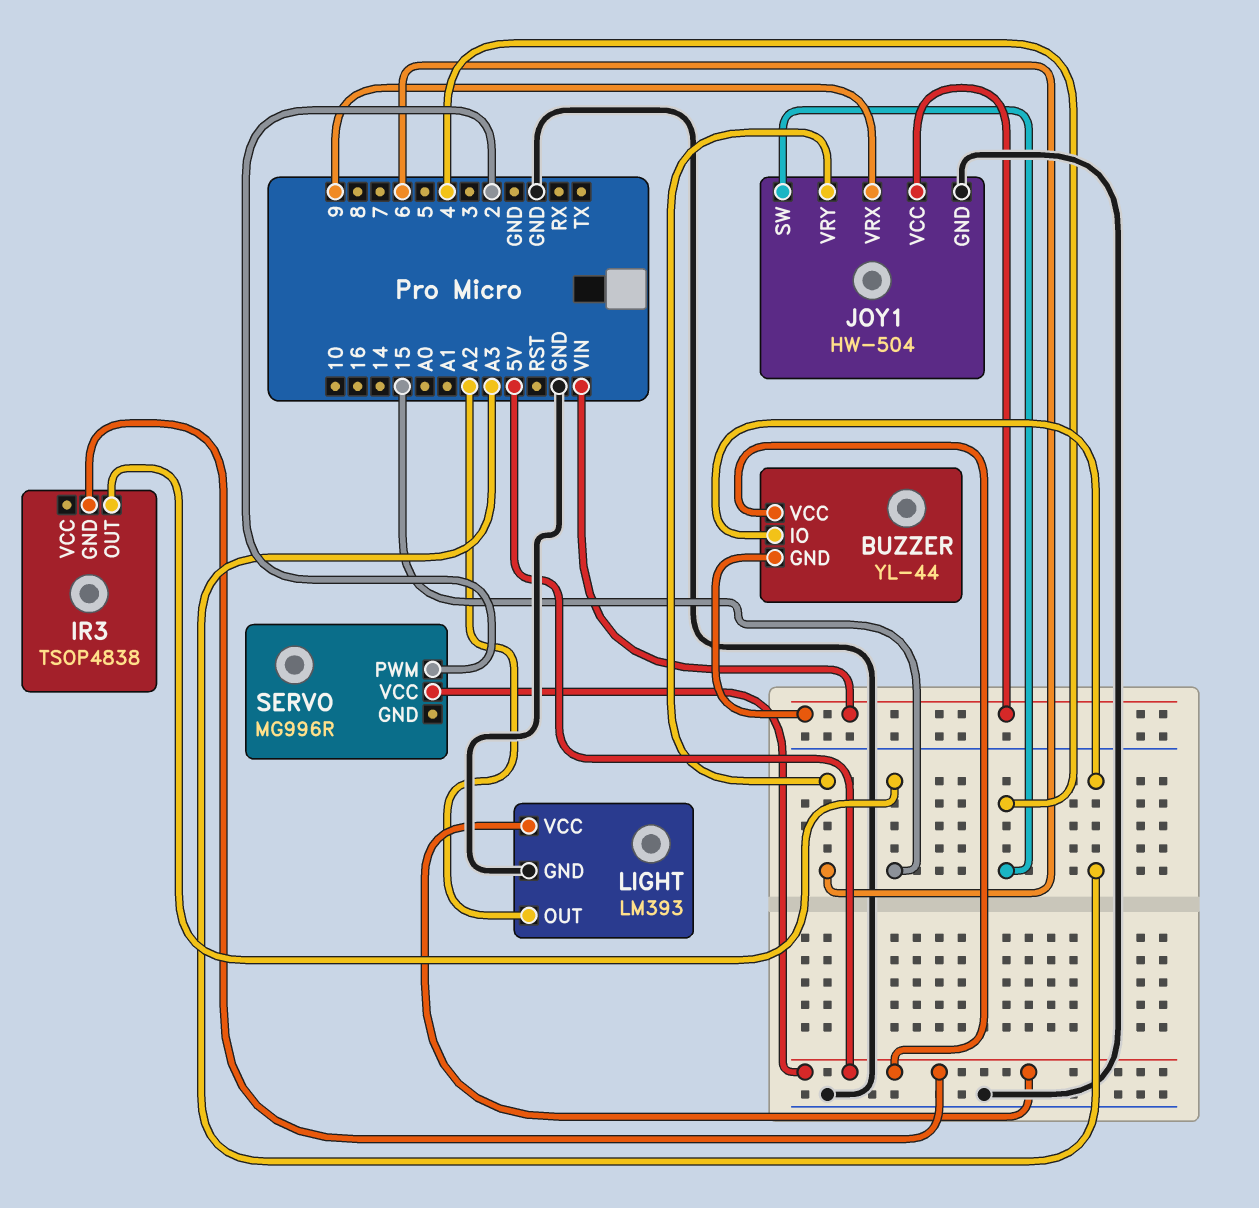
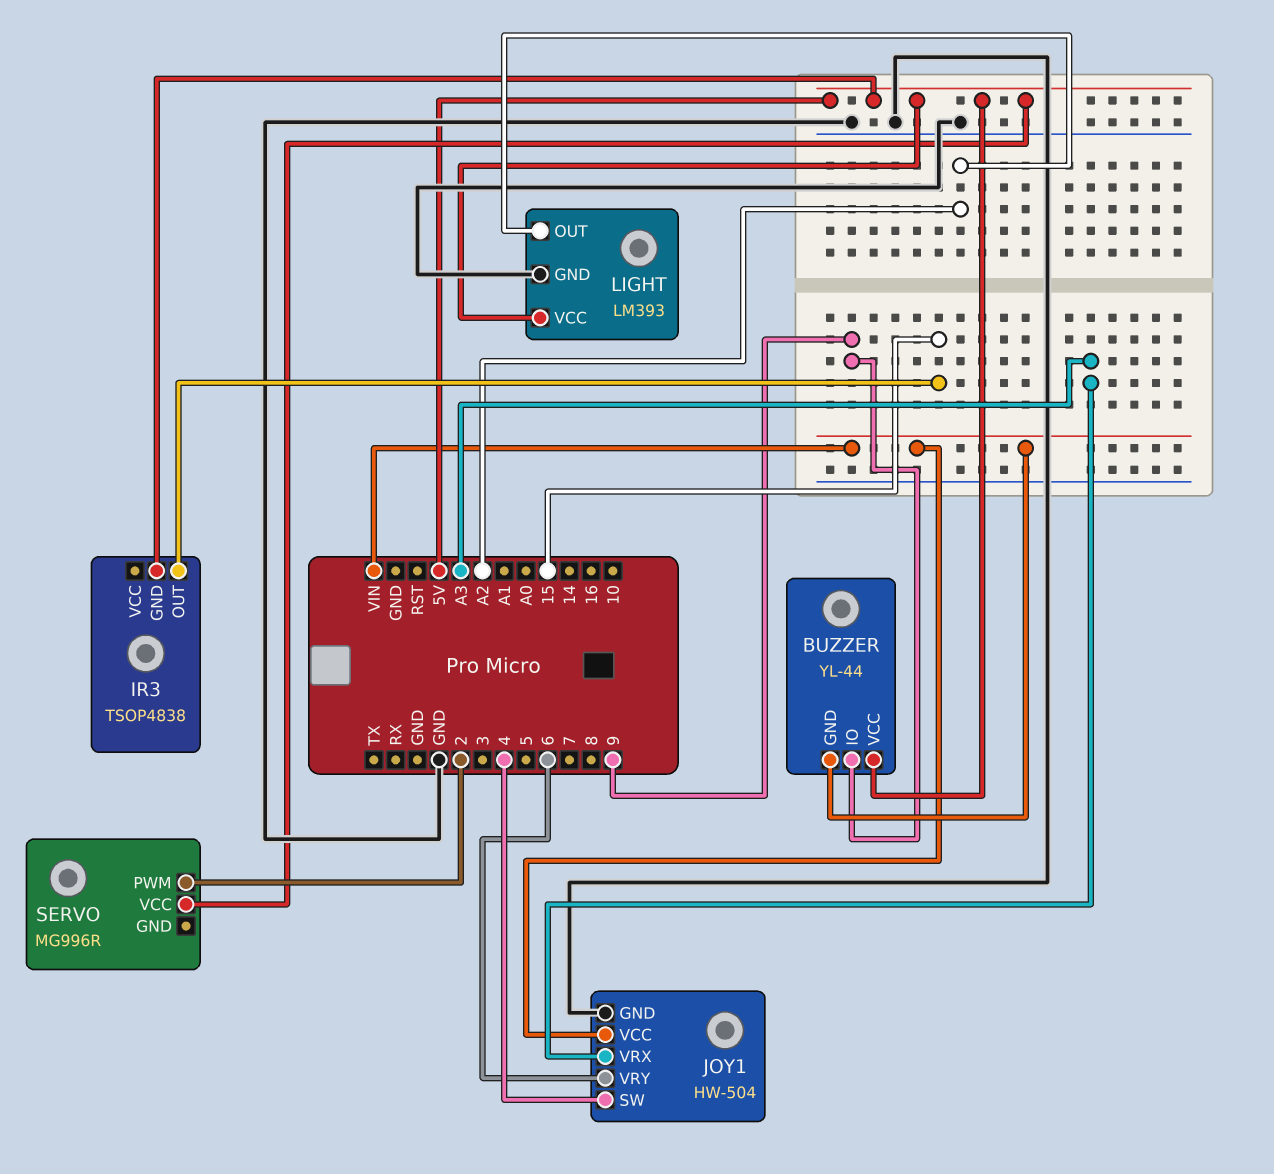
BUZZER pin IO: A3 -> 9
JOY1 pin VRX: 9 -> A3

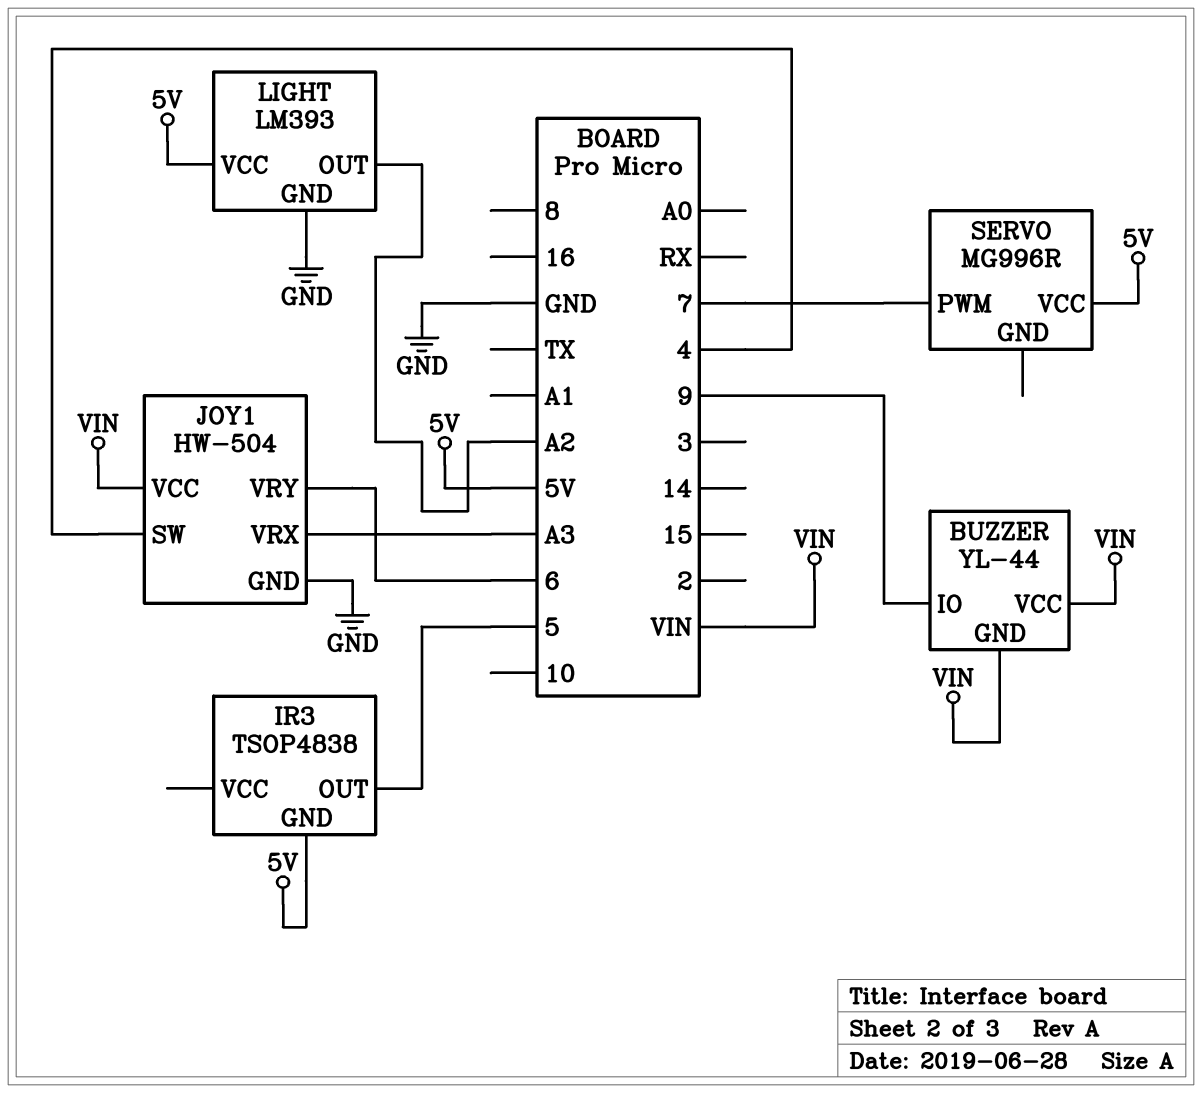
BUZZER pin VCC: 5V -> VIN
IR3 pin OUT: 15 -> 5
SERVO pin PWM: 2 -> 7

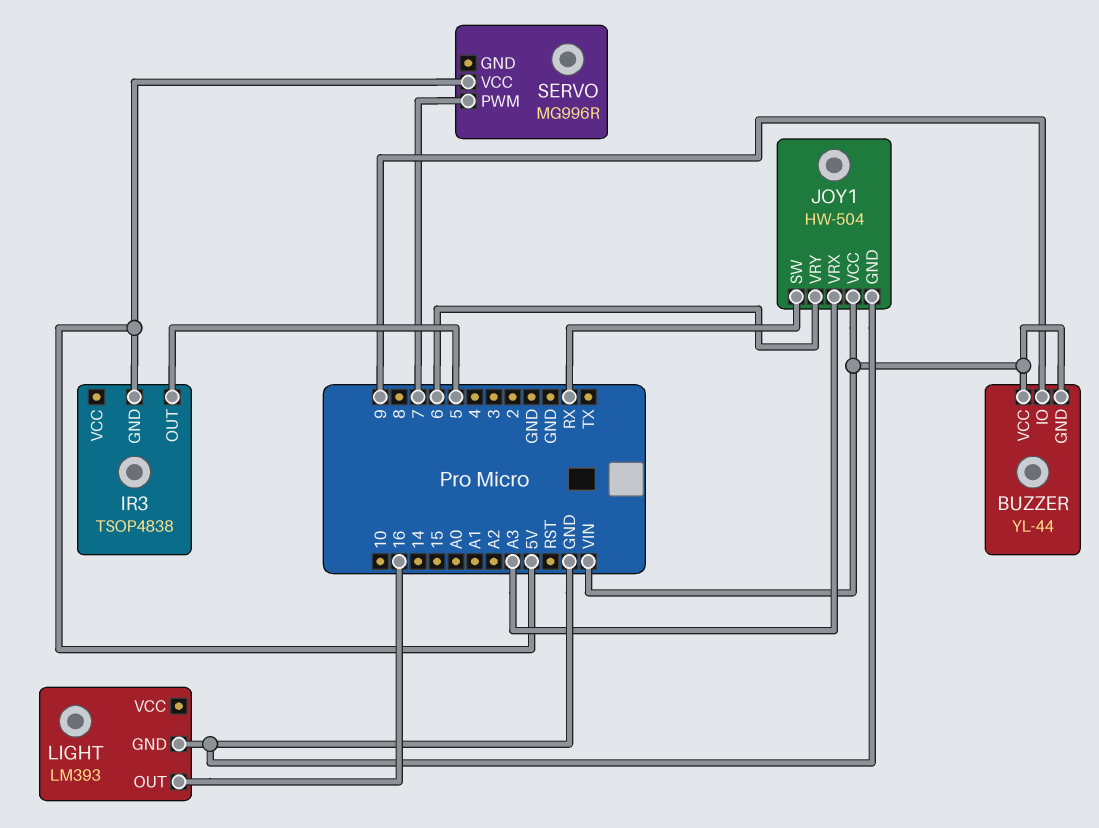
JOY1 pin SW: 4 -> RX
LIGHT pin OUT: A2 -> 16
LIGHT pin VCC: 5V -> none

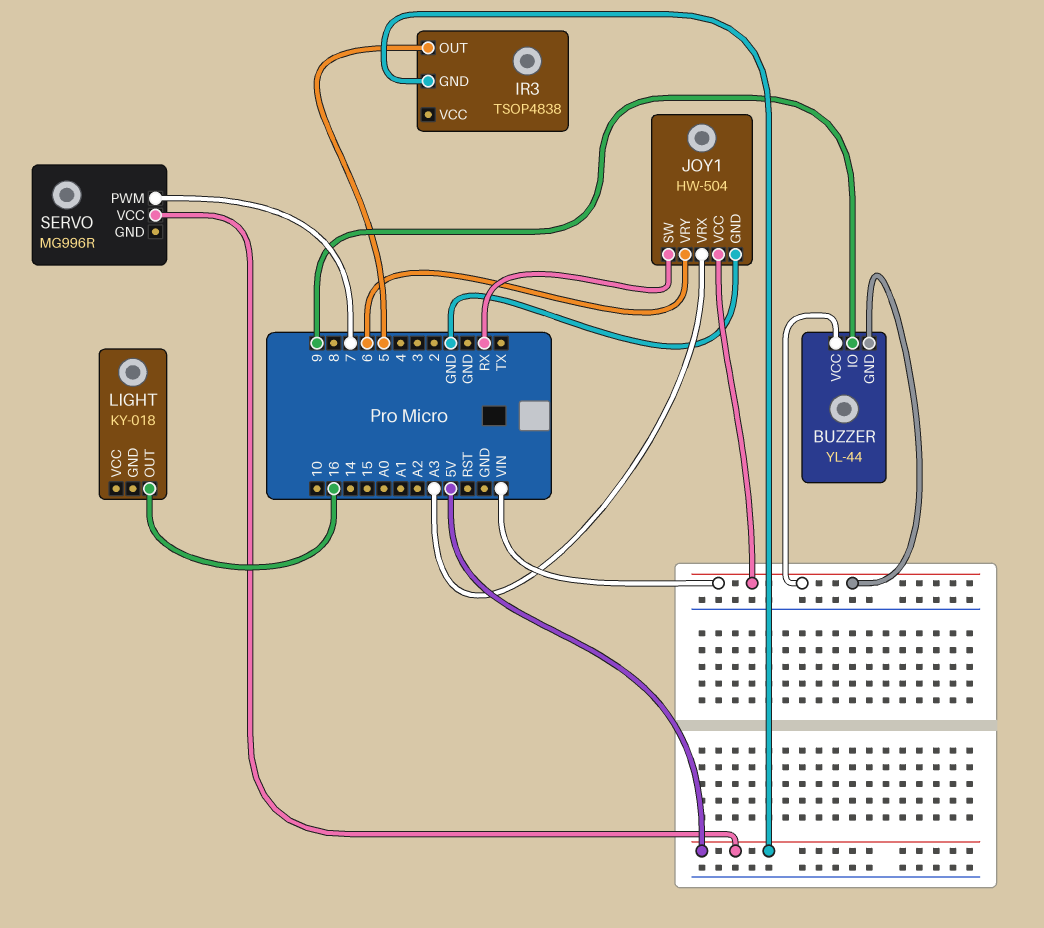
LIGHT: LM393 -> KY-018
LIGHT pin GND: GND -> none

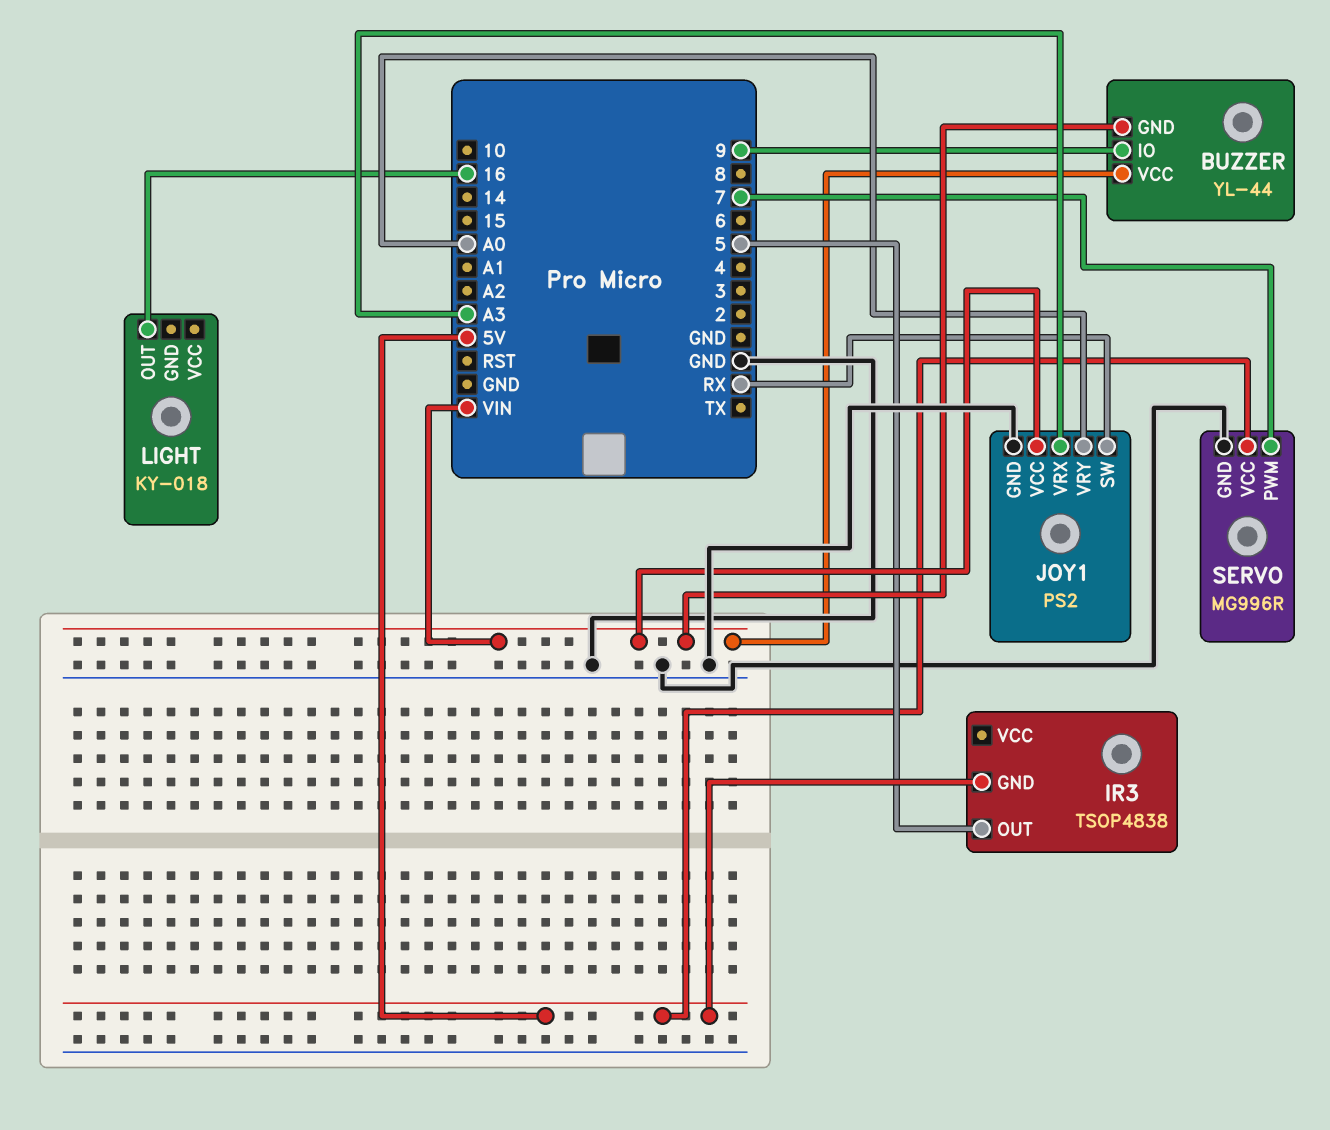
JOY1: HW-504 -> PS2
JOY1 pin VRY: 6 -> A0
SERVO pin GND: none -> GND

